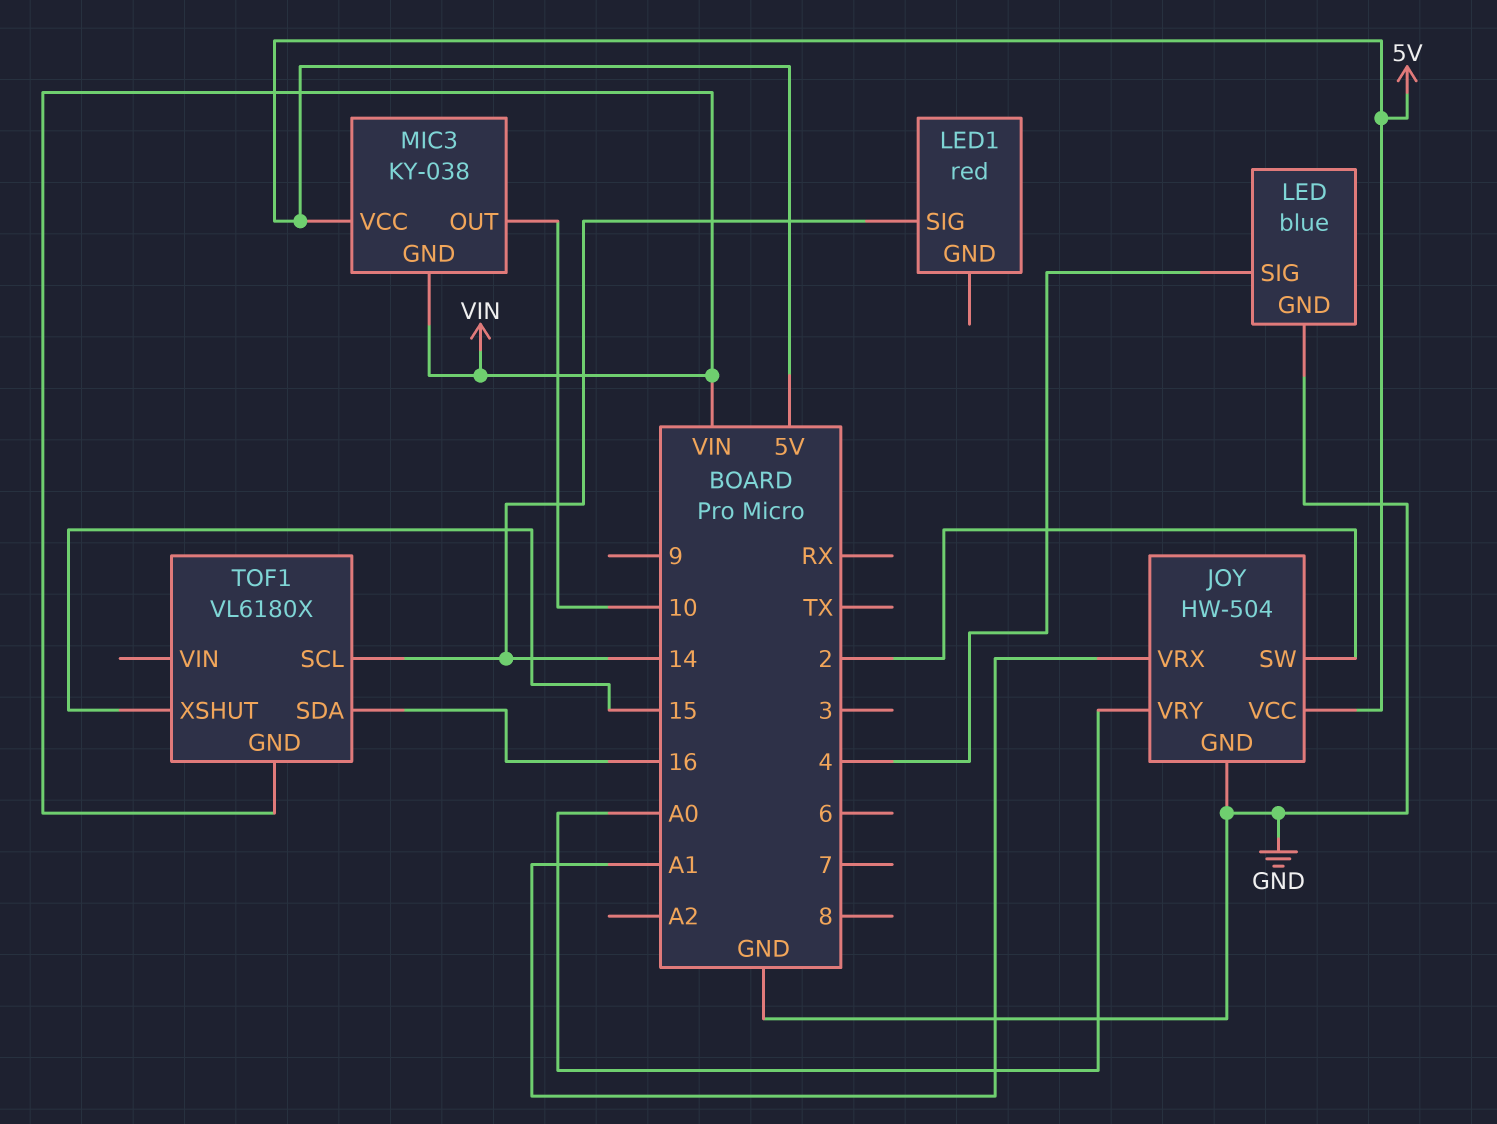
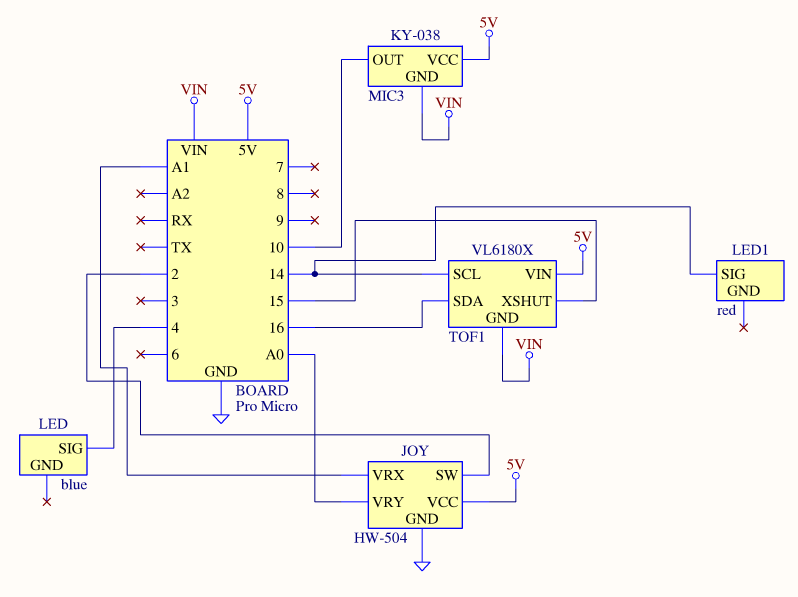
LED pin GND: GND -> none
TOF1 pin VIN: none -> 5V

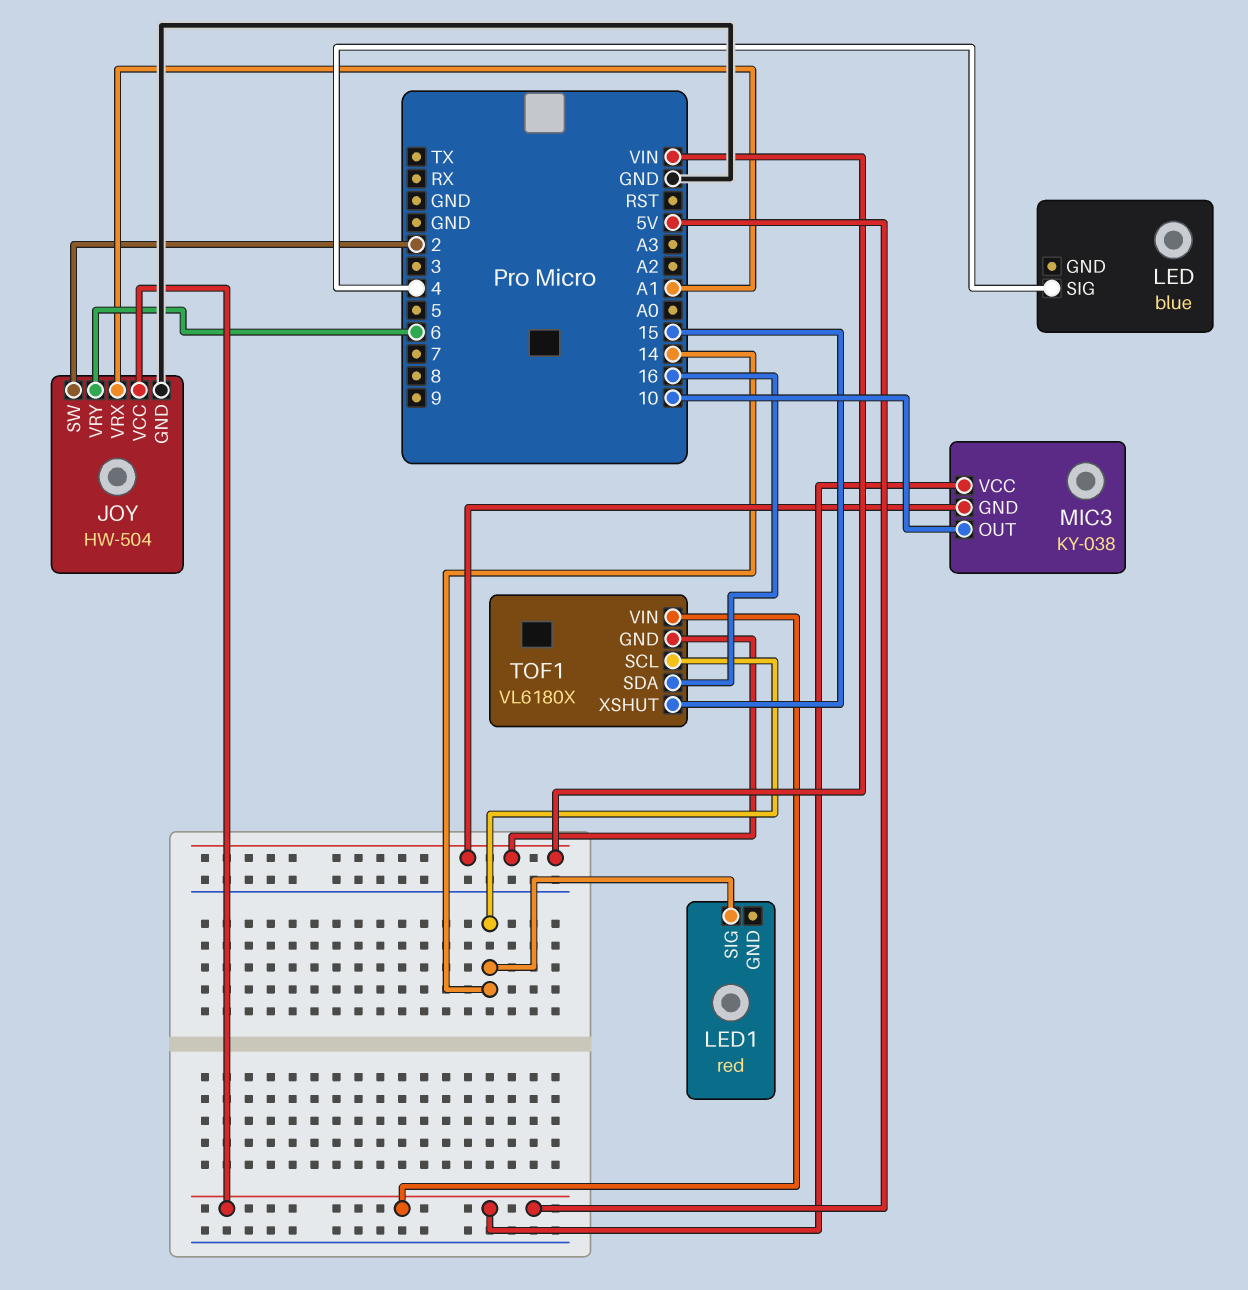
JOY pin VRY: A0 -> 6

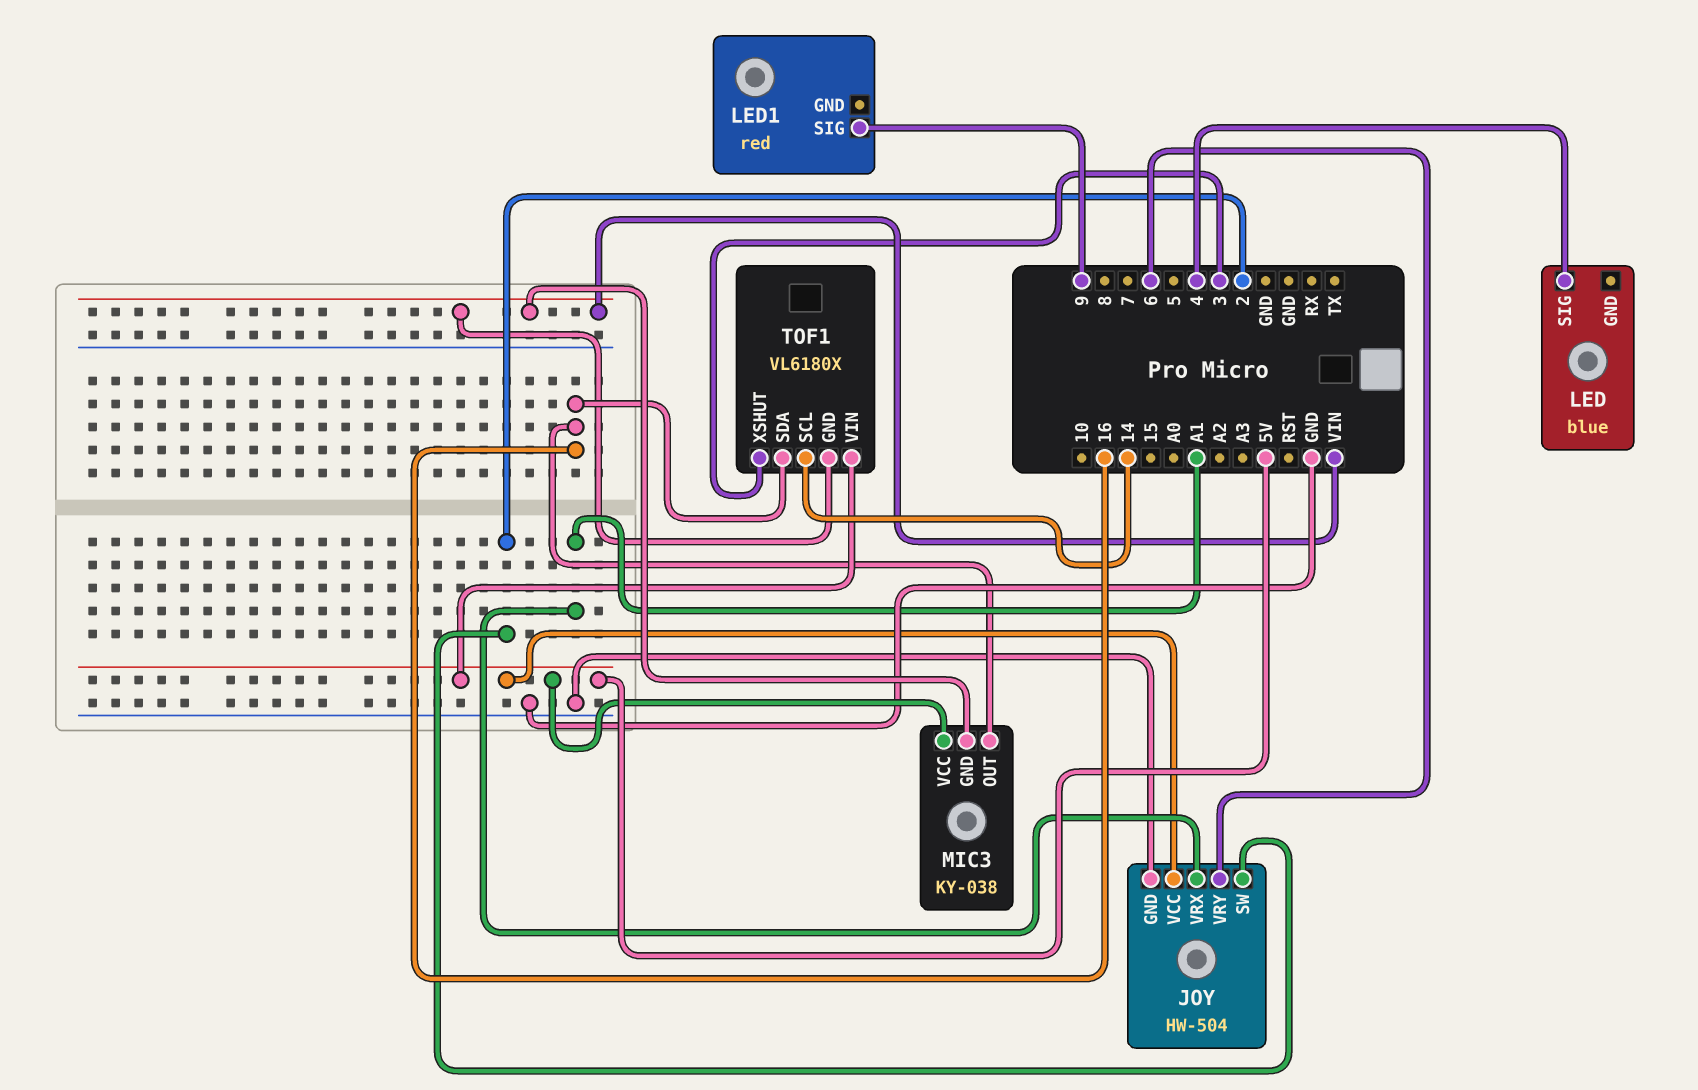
LED1 pin SIG: 14 -> 9
MIC3 pin OUT: 10 -> 16
TOF1 pin XSHUT: 15 -> 3

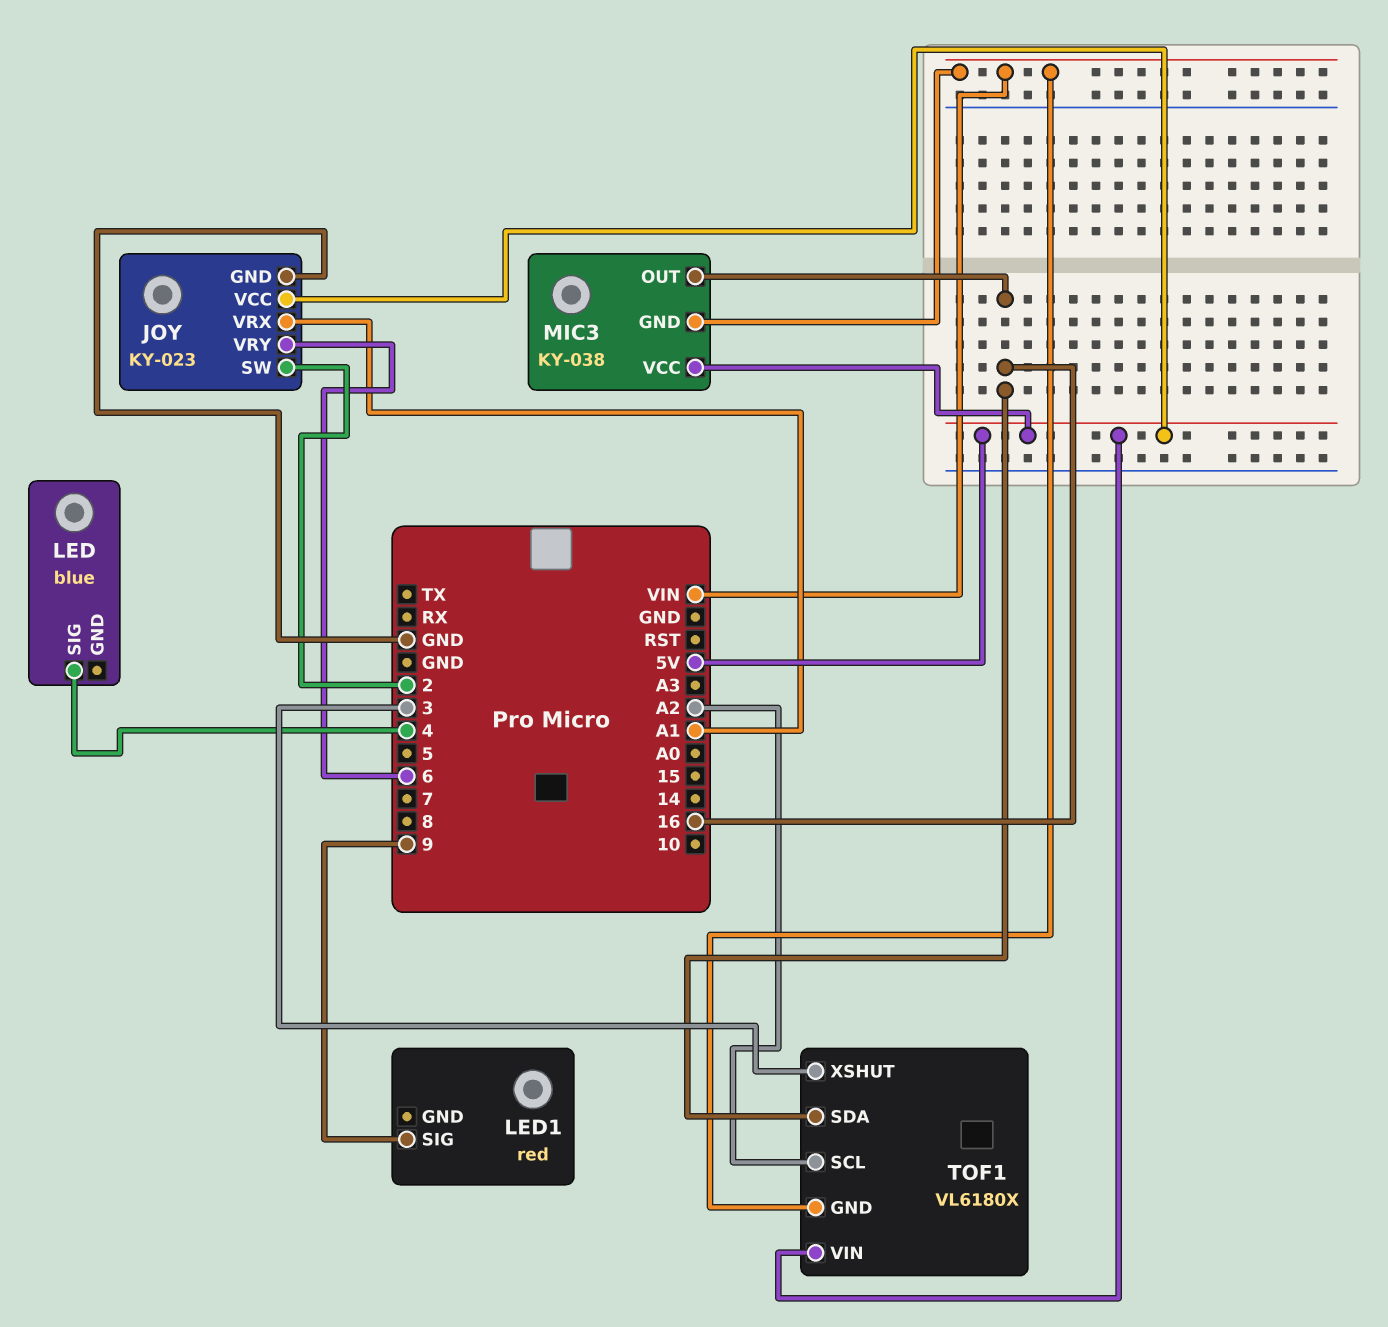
JOY: HW-504 -> KY-023
TOF1 pin SCL: 14 -> A2

